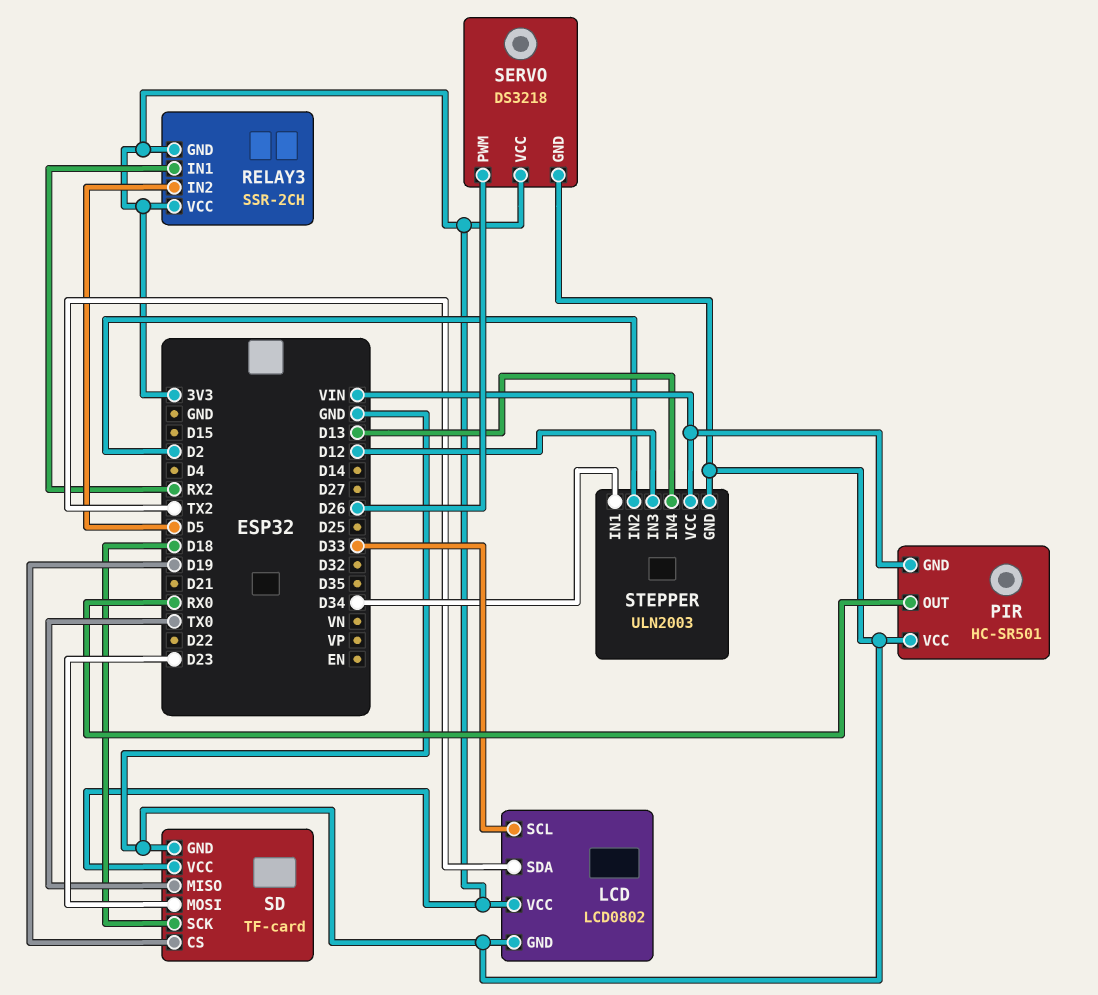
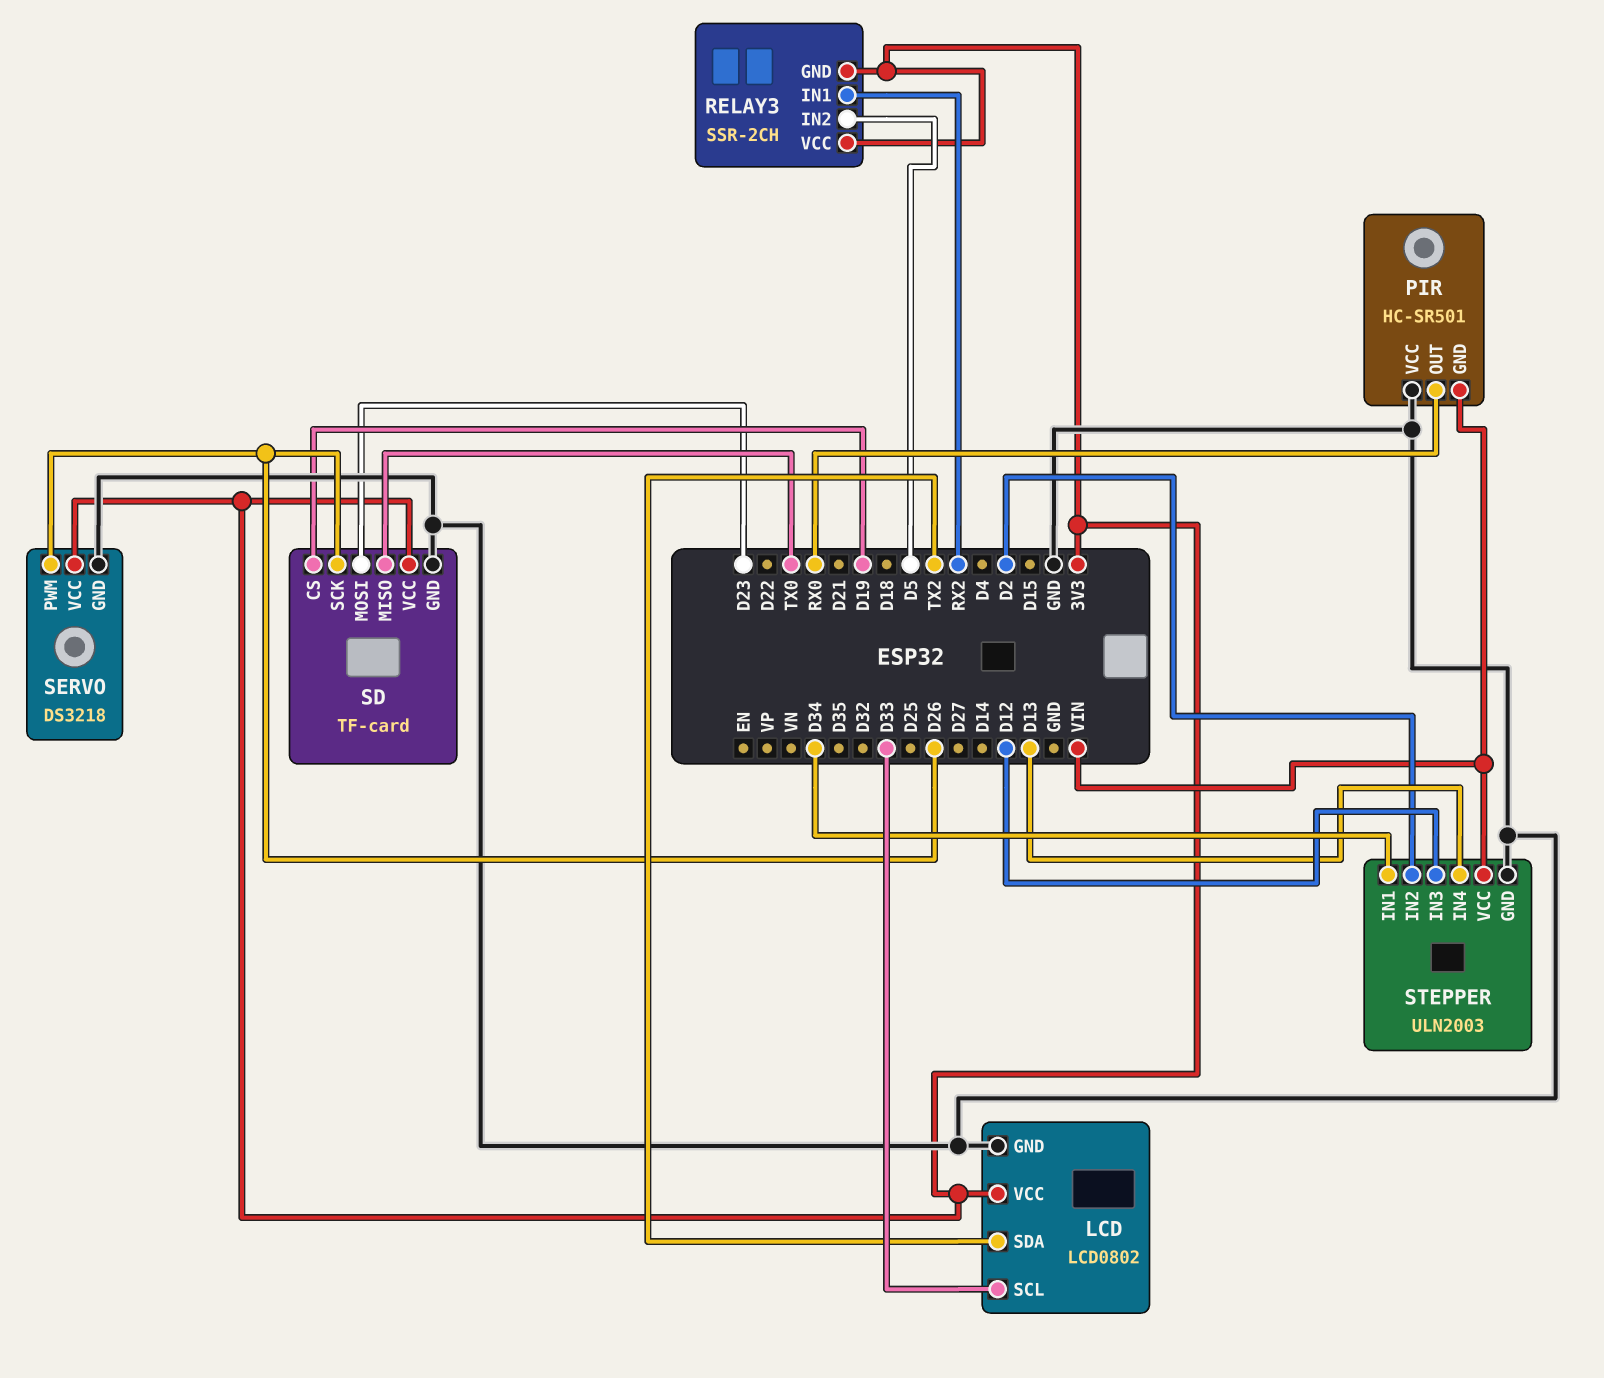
SD pin SCK: D18 -> D26

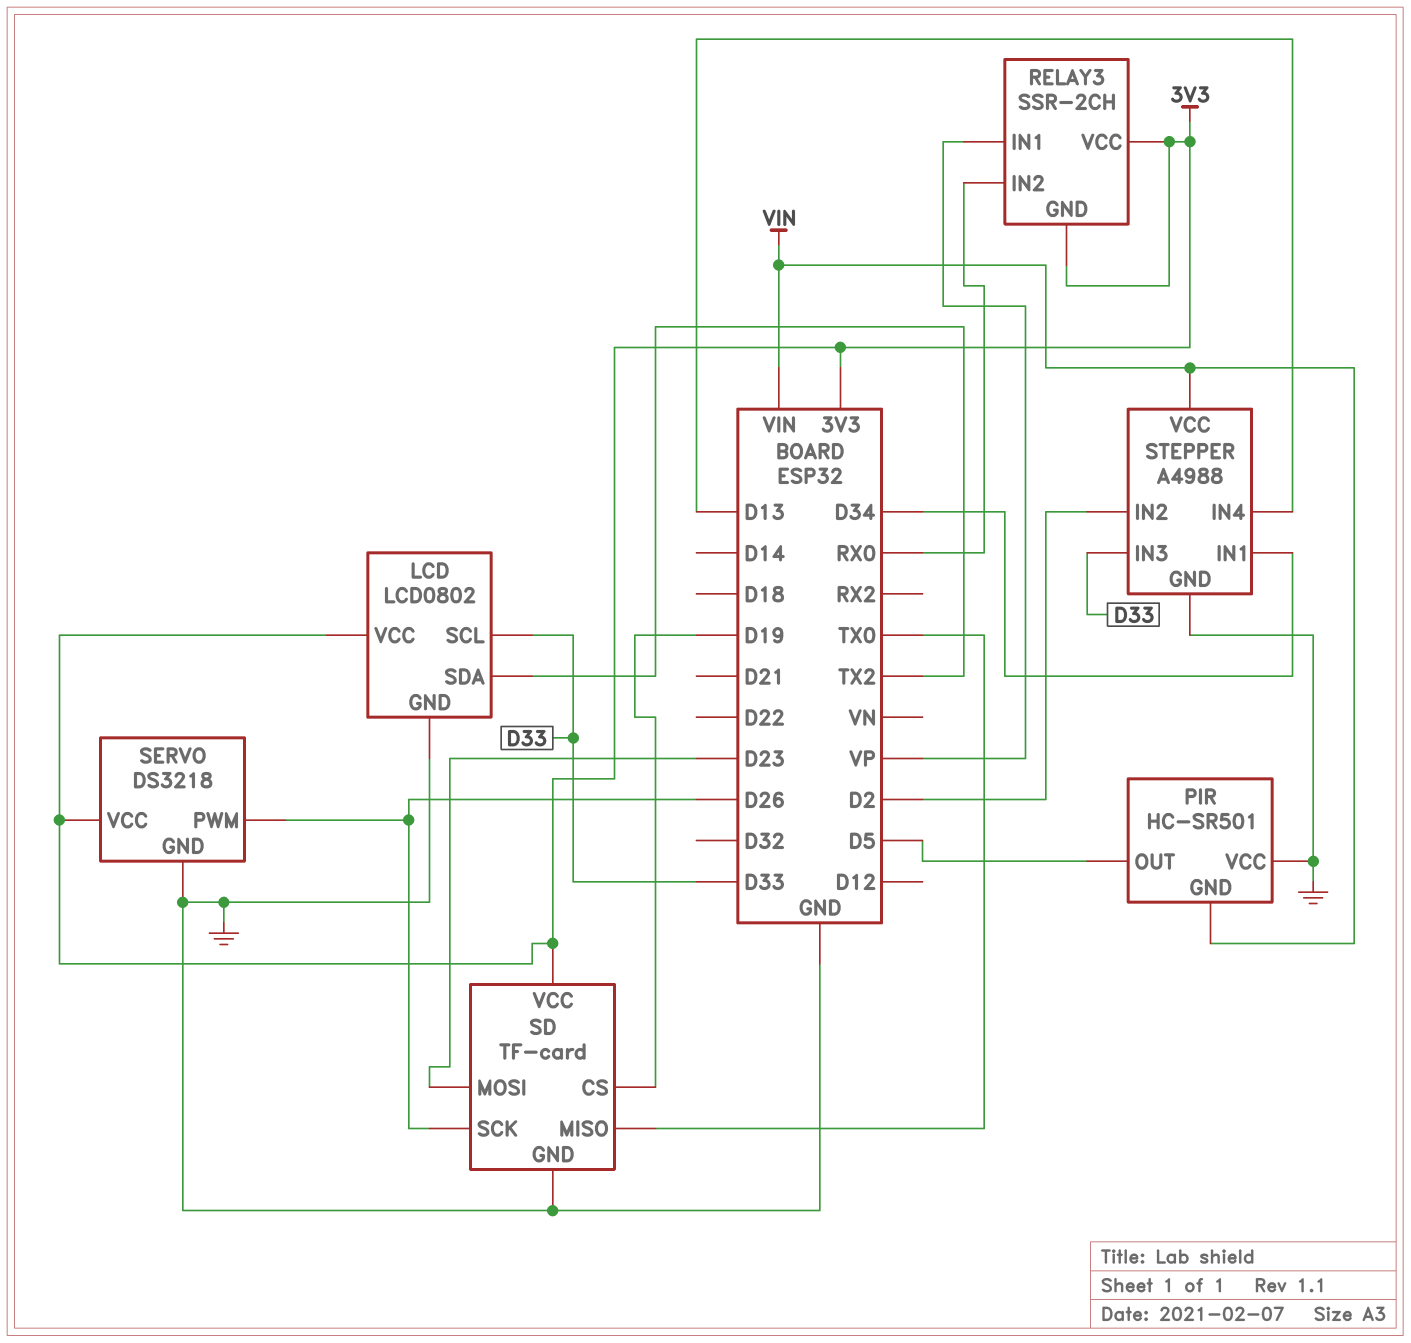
PIR pin OUT: RX0 -> D5
RELAY3 pin IN1: RX2 -> VP
RELAY3 pin IN2: D5 -> RX0
STEPPER: ULN2003 -> A4988
STEPPER pin IN3: D12 -> D33

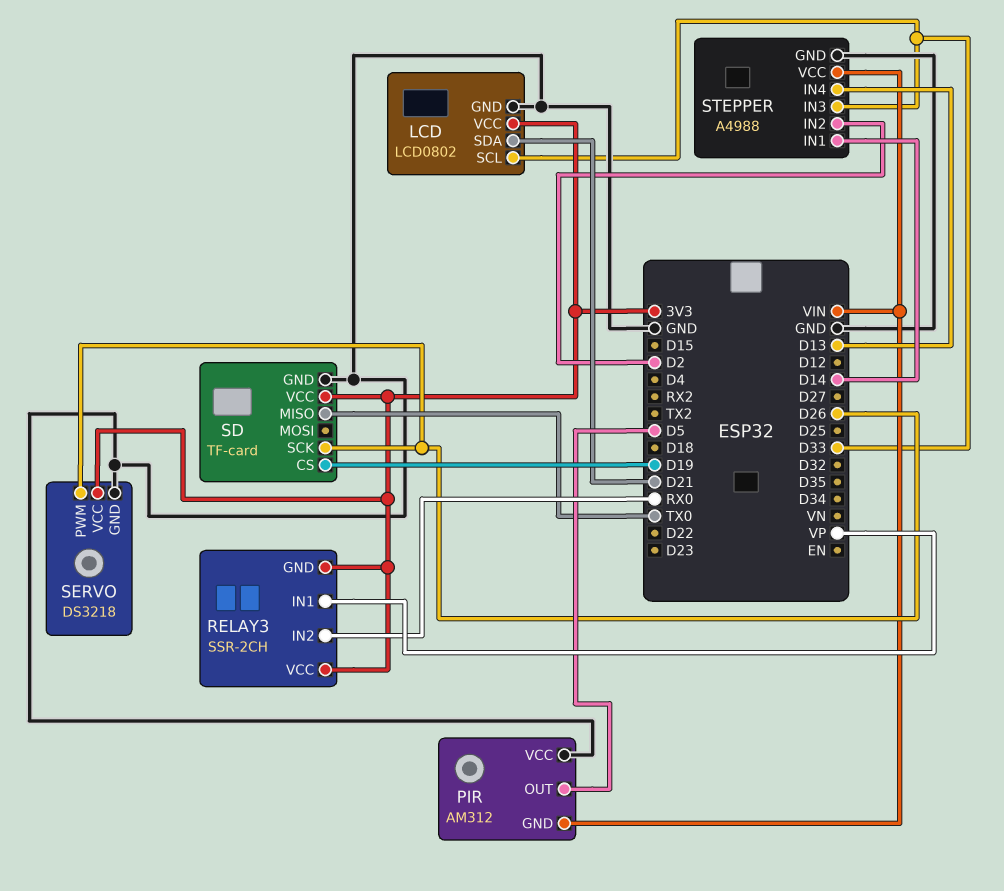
LCD pin SDA: TX2 -> D21
PIR: HC-SR501 -> AM312
SD pin MOSI: D23 -> none
STEPPER pin IN1: D34 -> D14

